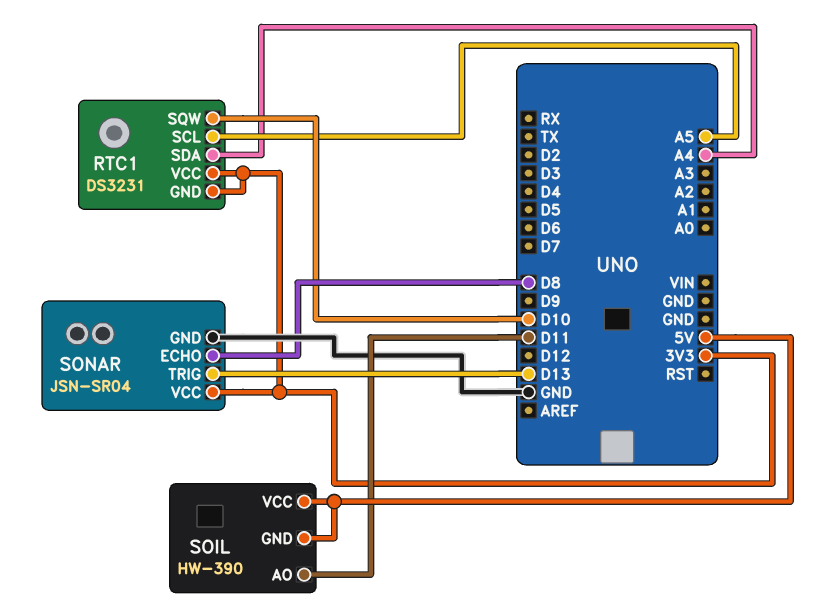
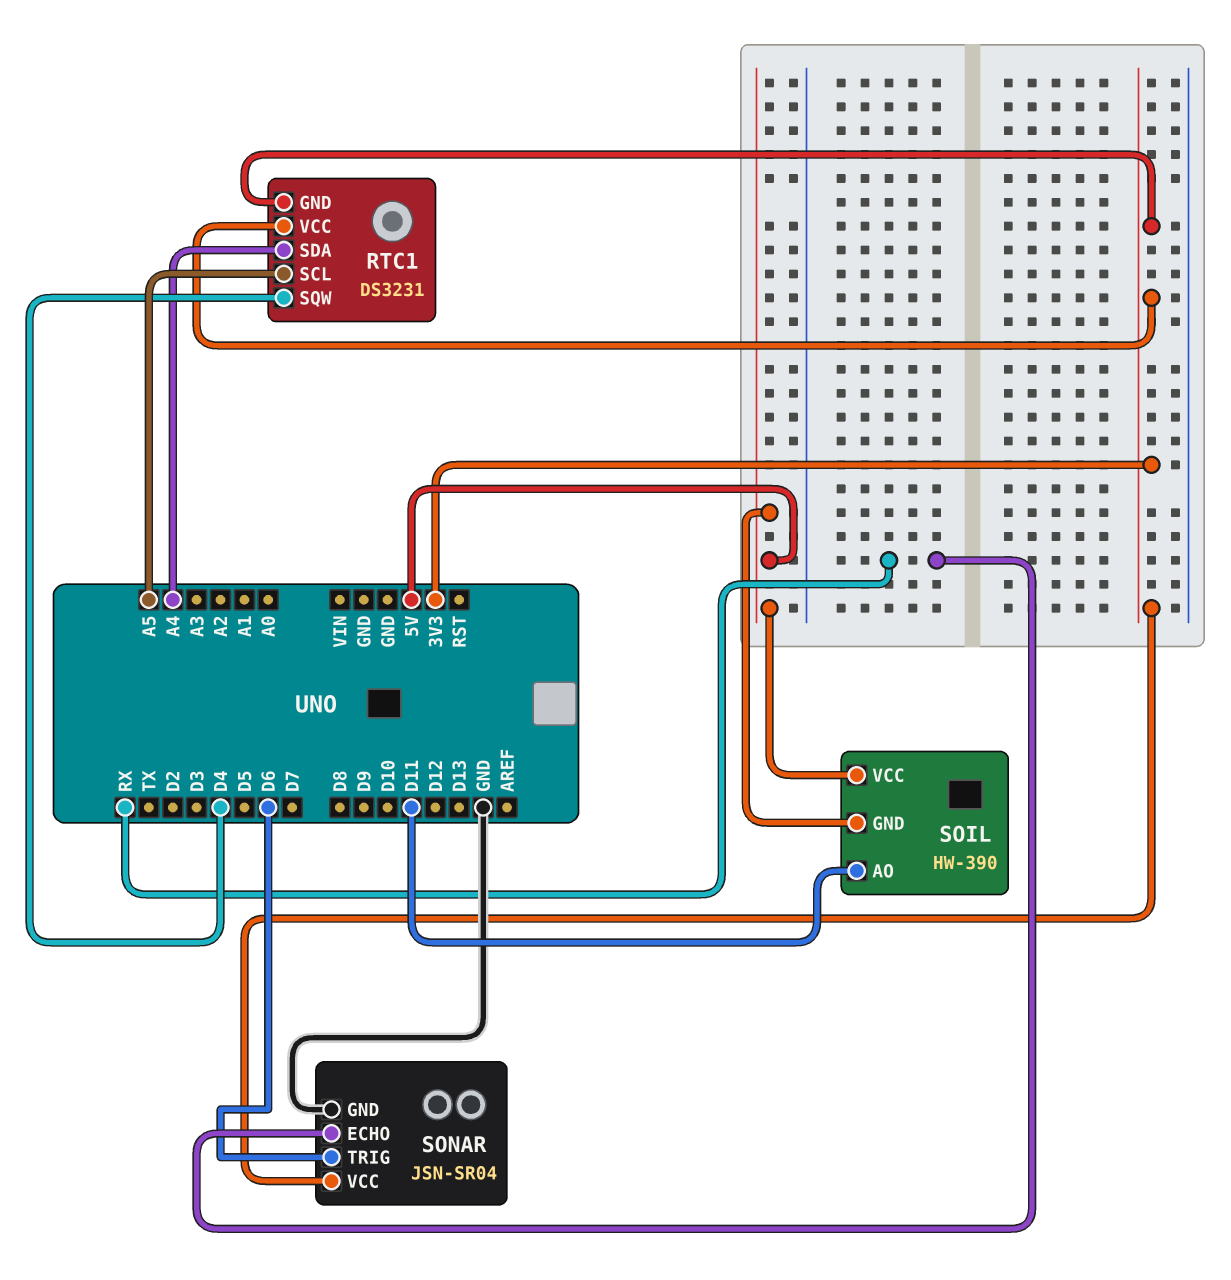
RTC1 pin SQW: D10 -> D4
SONAR pin ECHO: D8 -> RX
SONAR pin TRIG: D13 -> D6

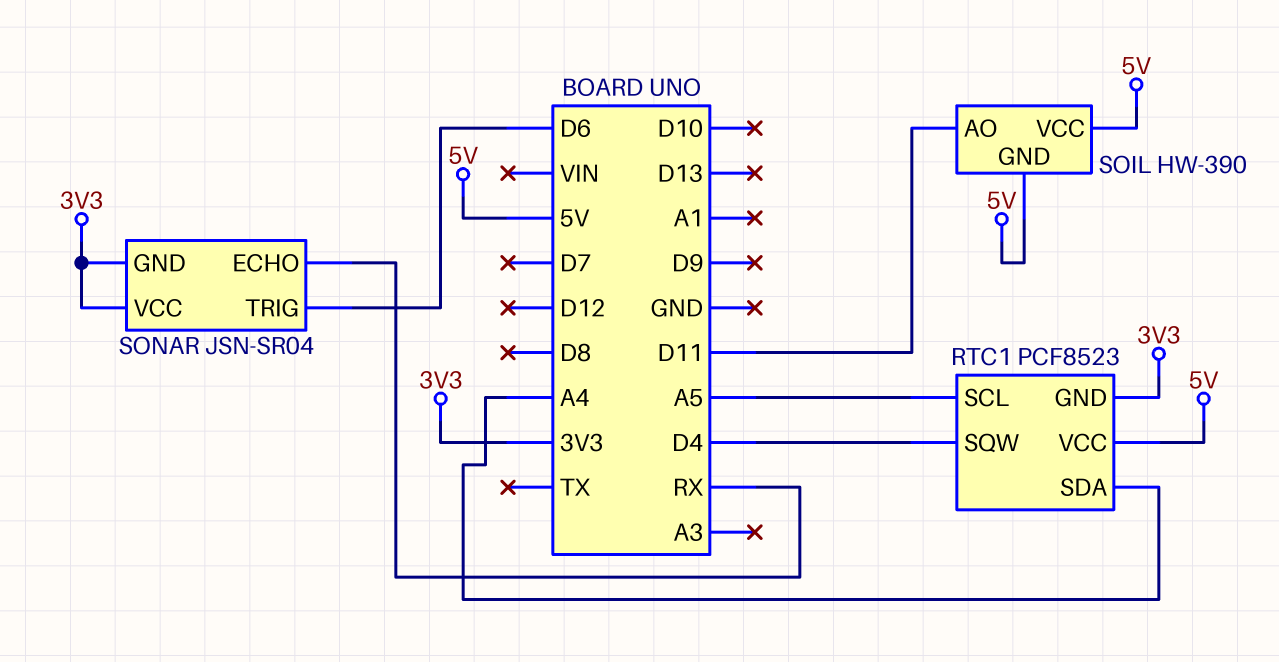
RTC1: DS3231 -> PCF8523
RTC1 pin VCC: 3V3 -> 5V
SONAR pin GND: GND -> 3V3

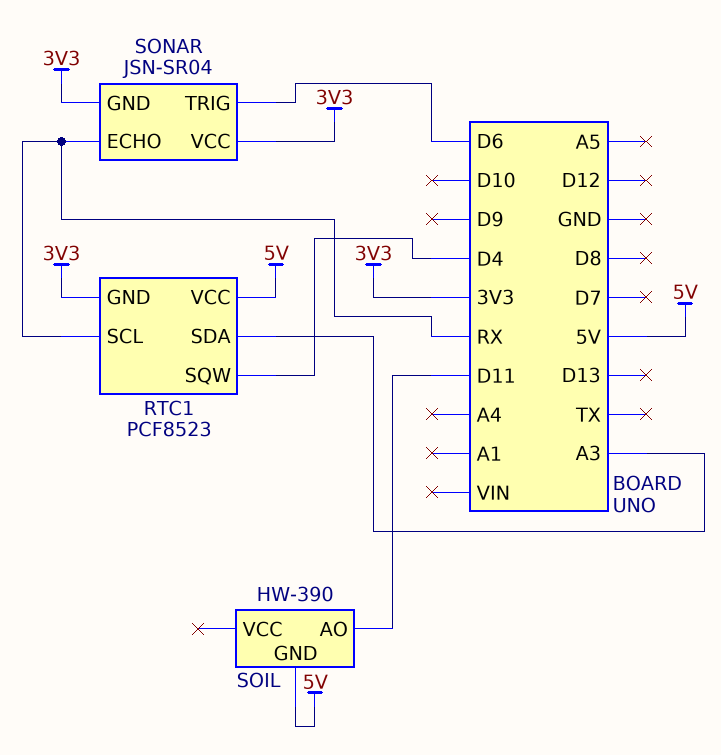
RTC1 pin SCL: A5 -> RX
RTC1 pin SDA: A4 -> A3
SOIL pin VCC: 5V -> none

